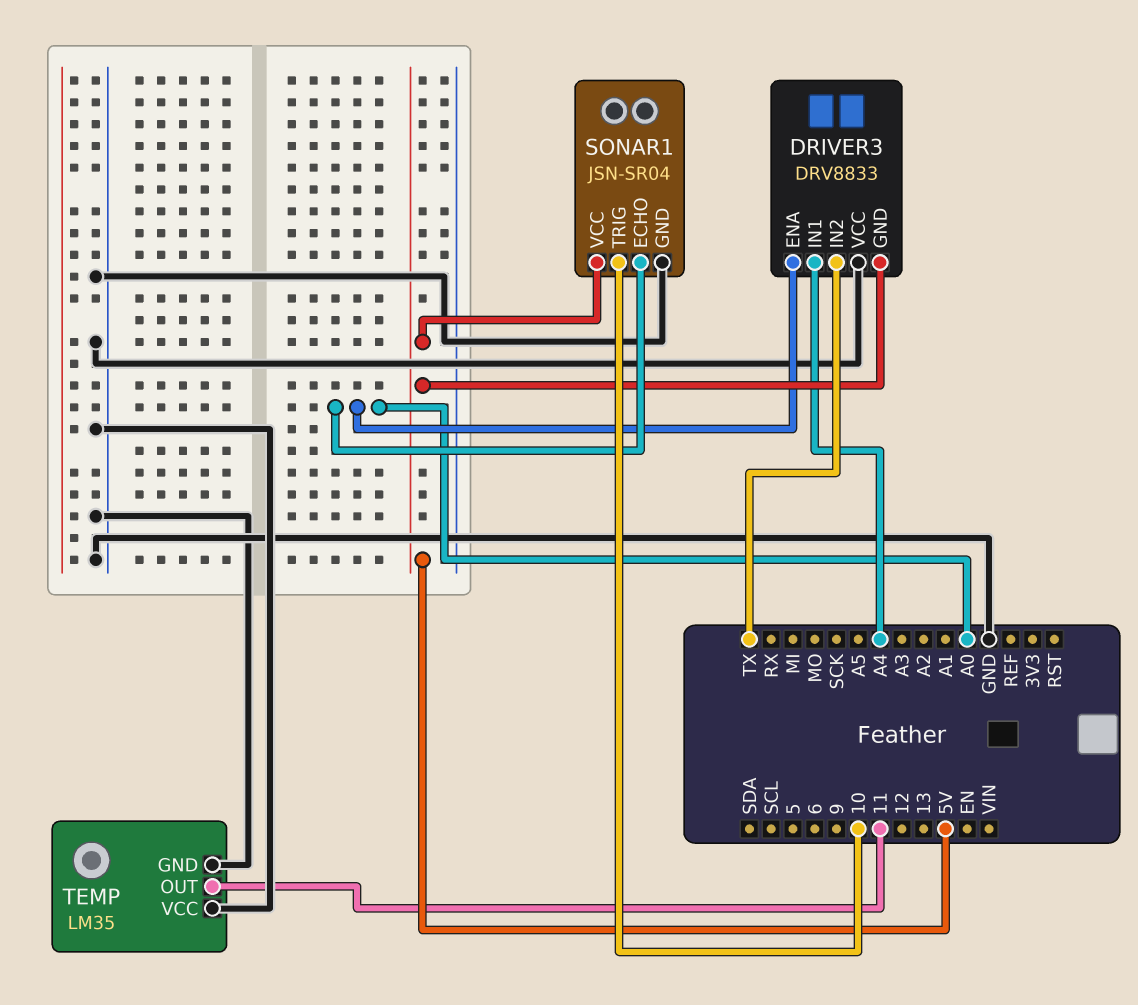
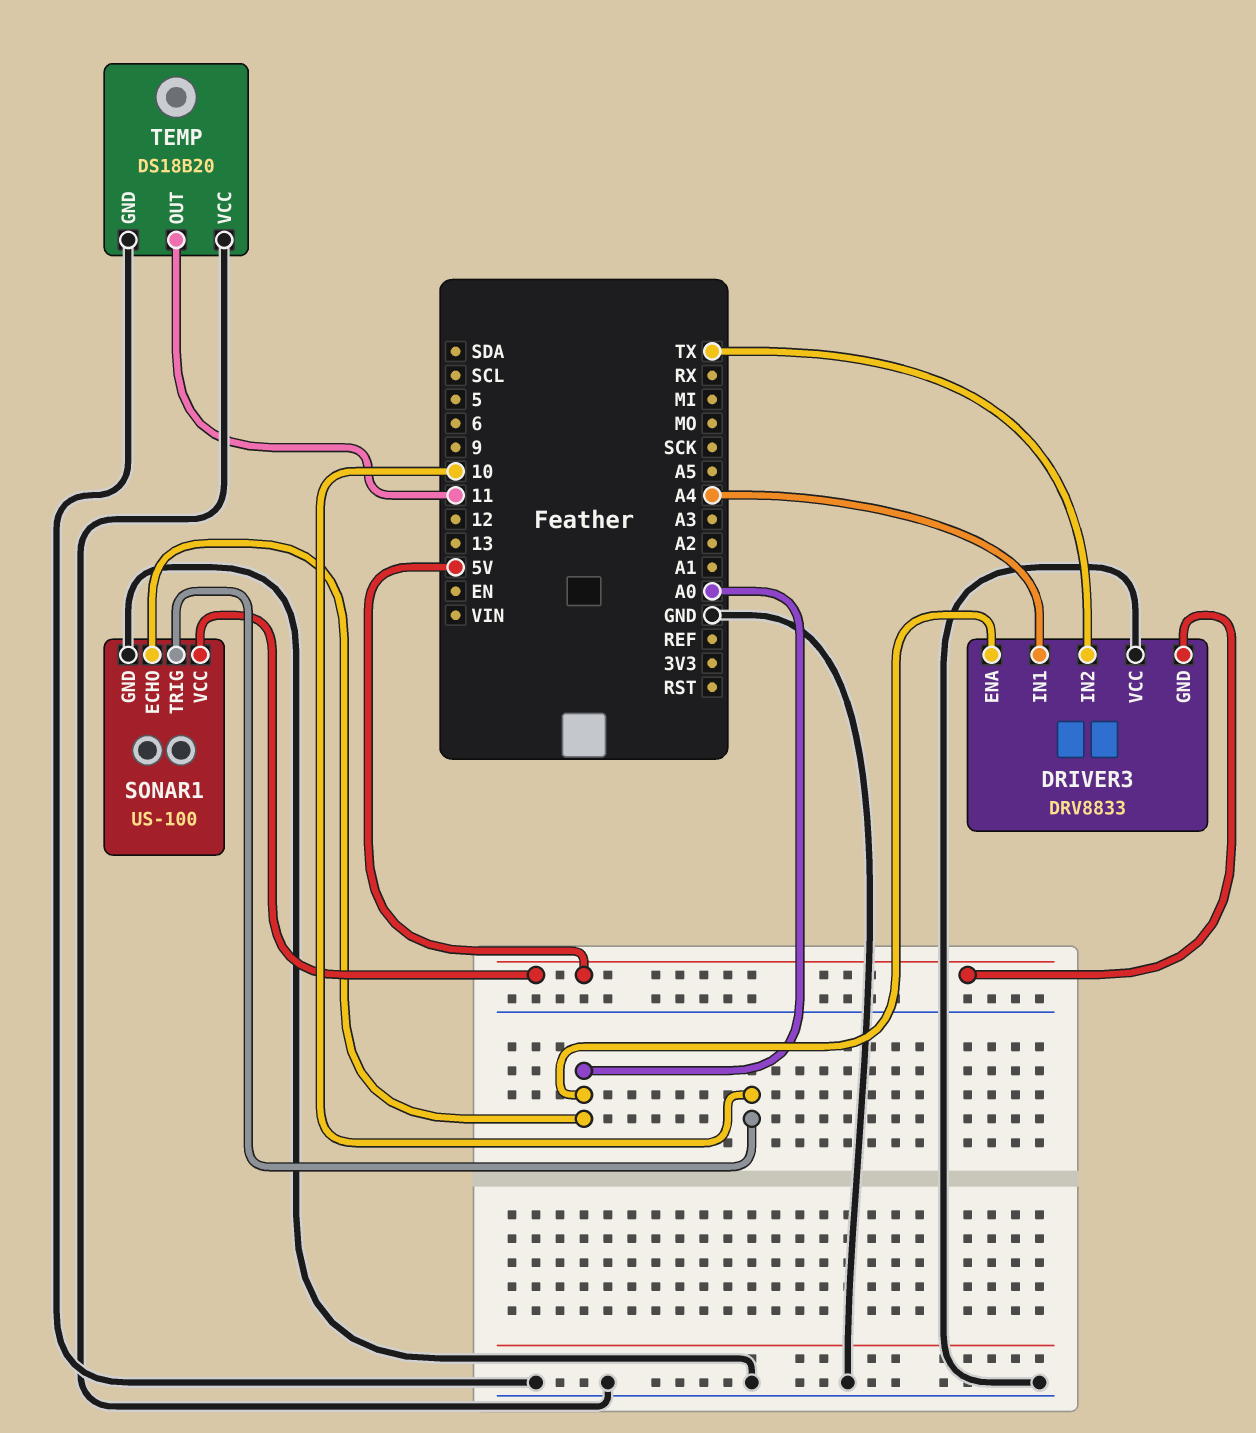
SONAR1: JSN-SR04 -> US-100
TEMP: LM35 -> DS18B20

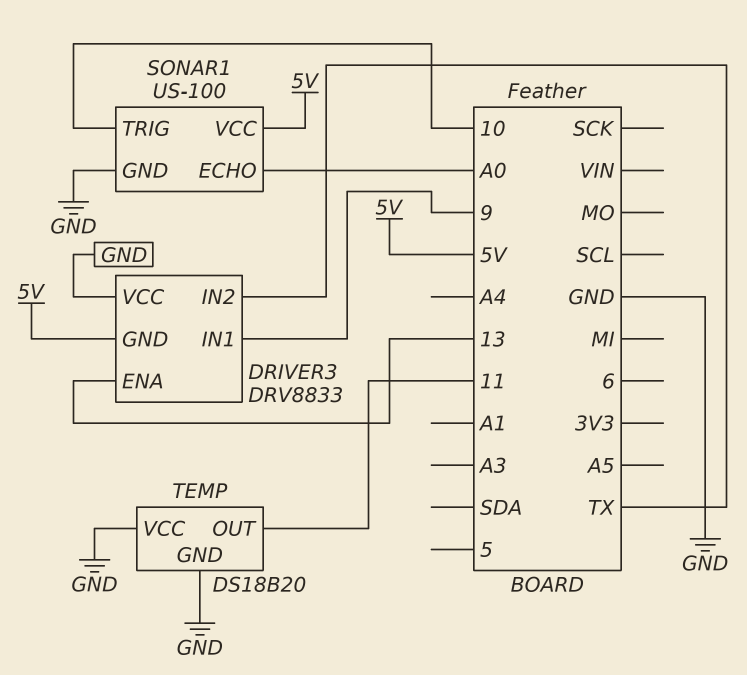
DRIVER3 pin ENA: A0 -> 13
DRIVER3 pin IN1: A4 -> 9

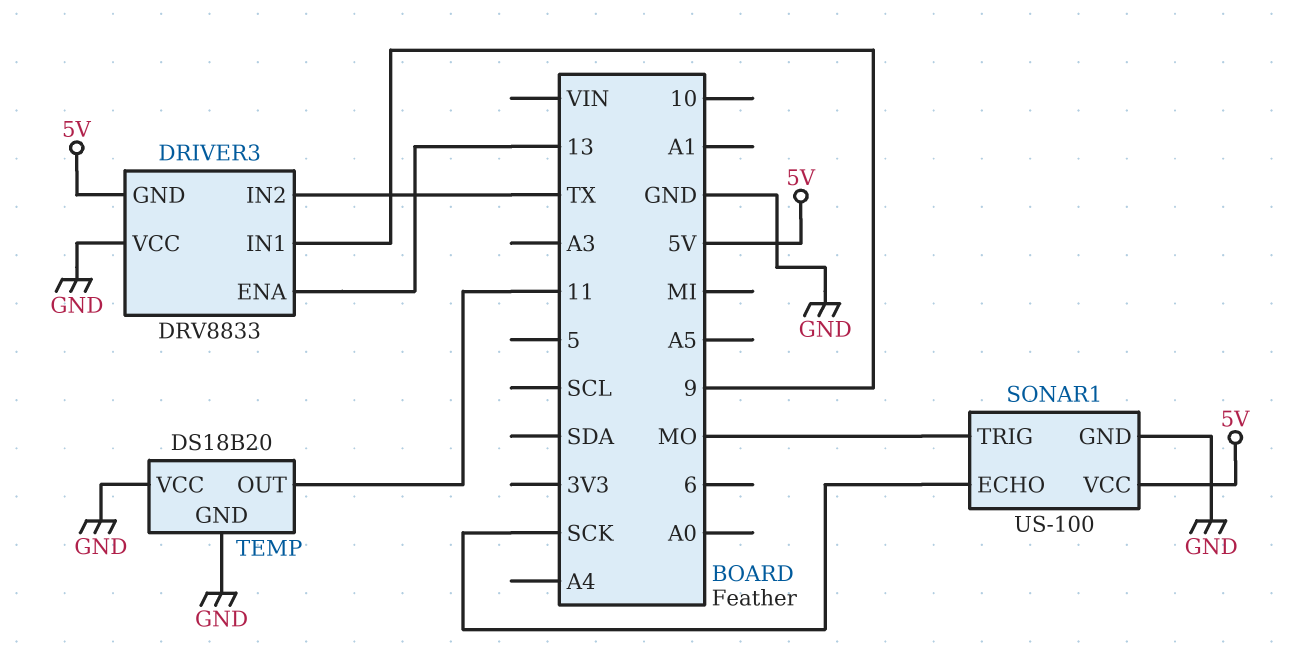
SONAR1 pin ECHO: A0 -> SCK
SONAR1 pin TRIG: 10 -> MO

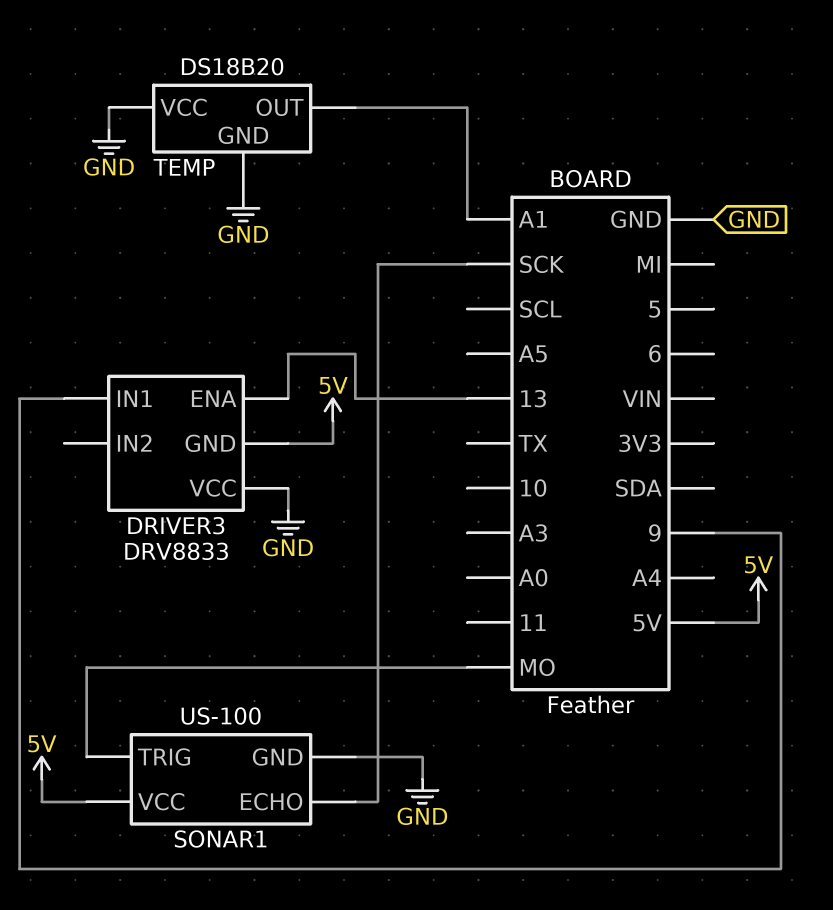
DRIVER3 pin IN2: TX -> none
TEMP pin OUT: 11 -> A1

